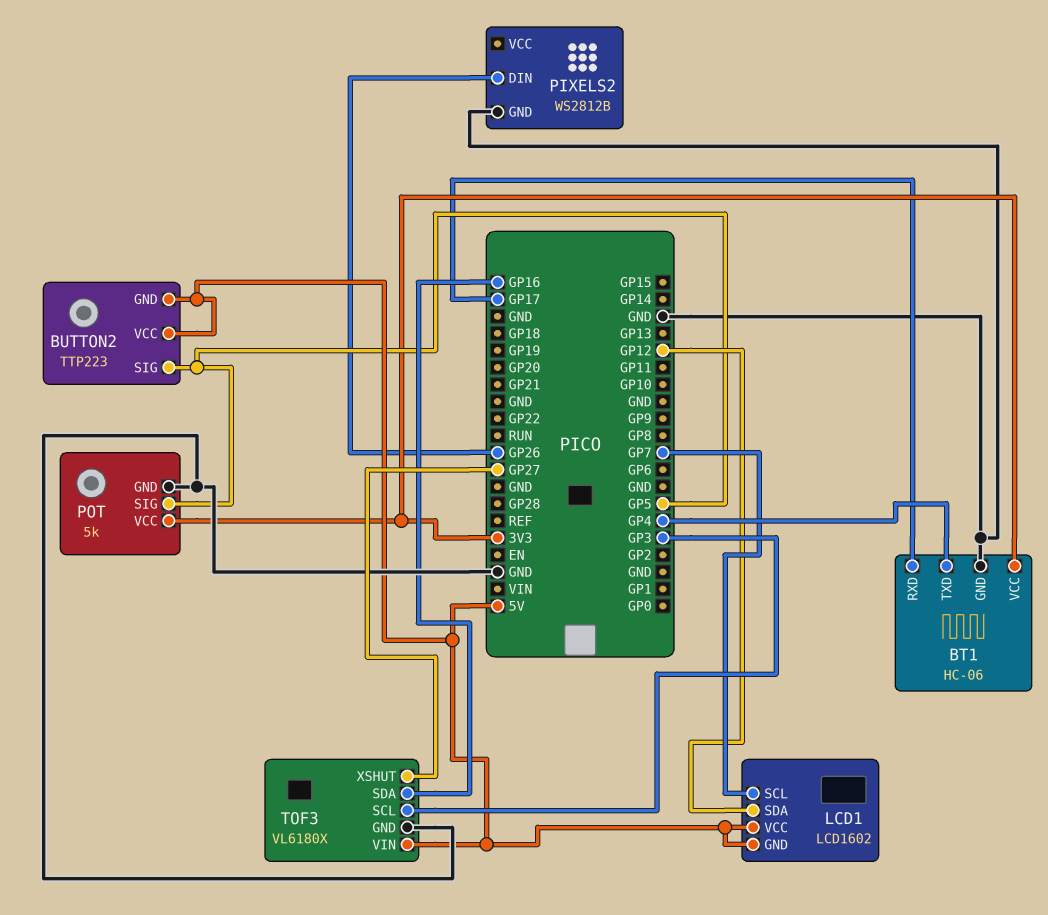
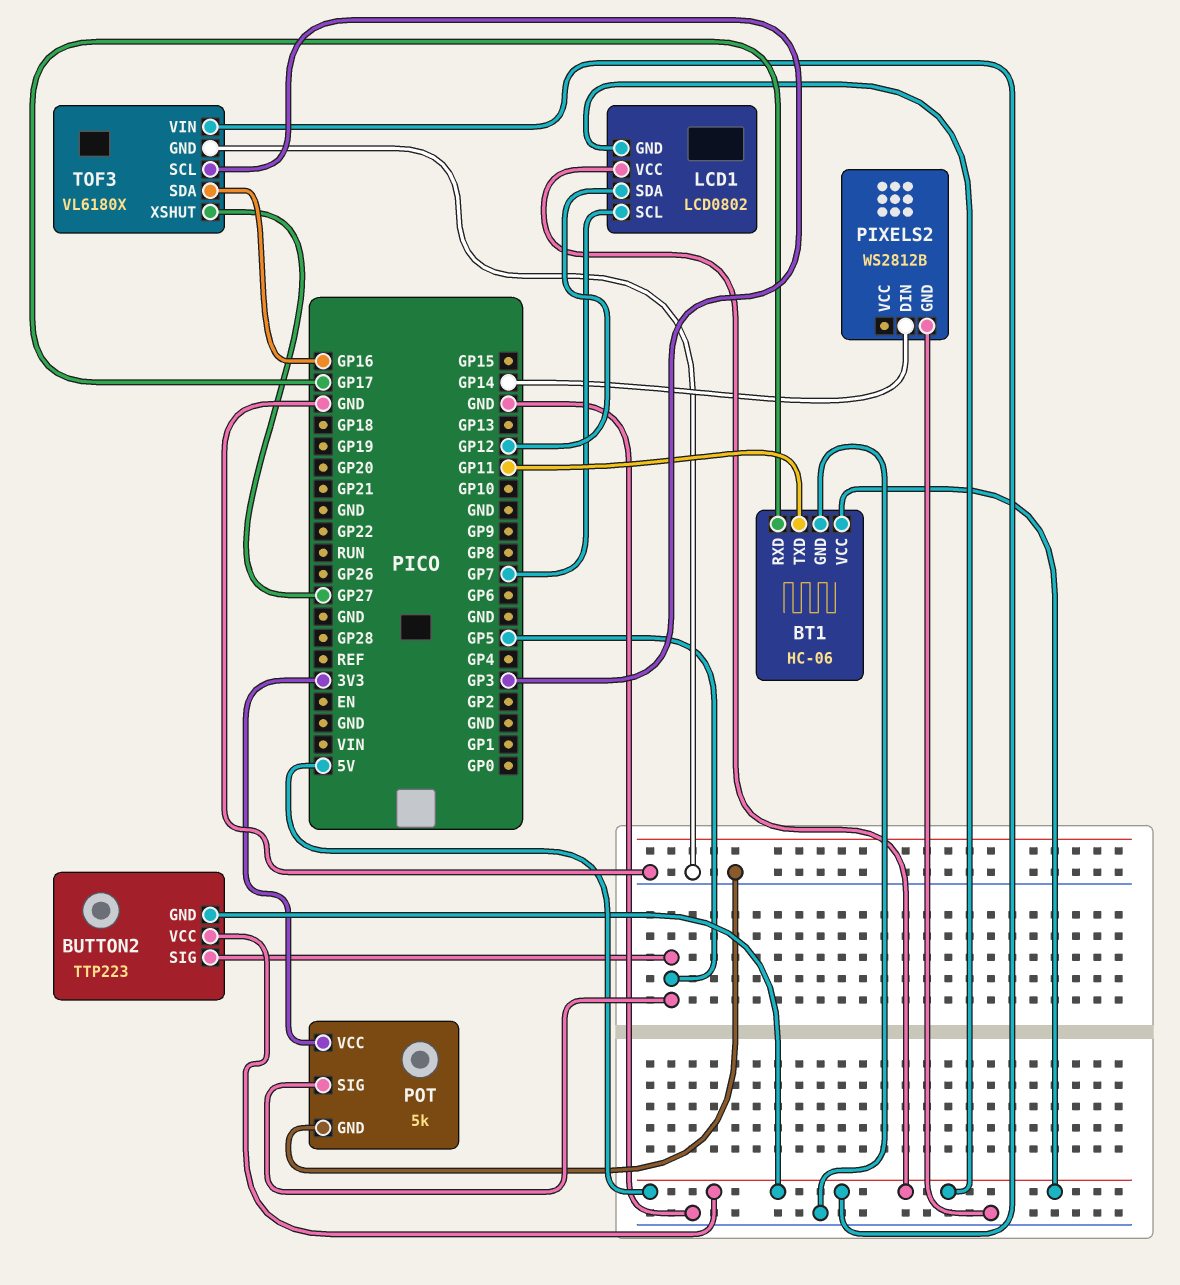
BT1 pin TXD: GP4 -> GP11
BT1 pin VCC: 3V3 -> 5V
LCD1: LCD1602 -> LCD0802
PIXELS2 pin DIN: GP26 -> GP14

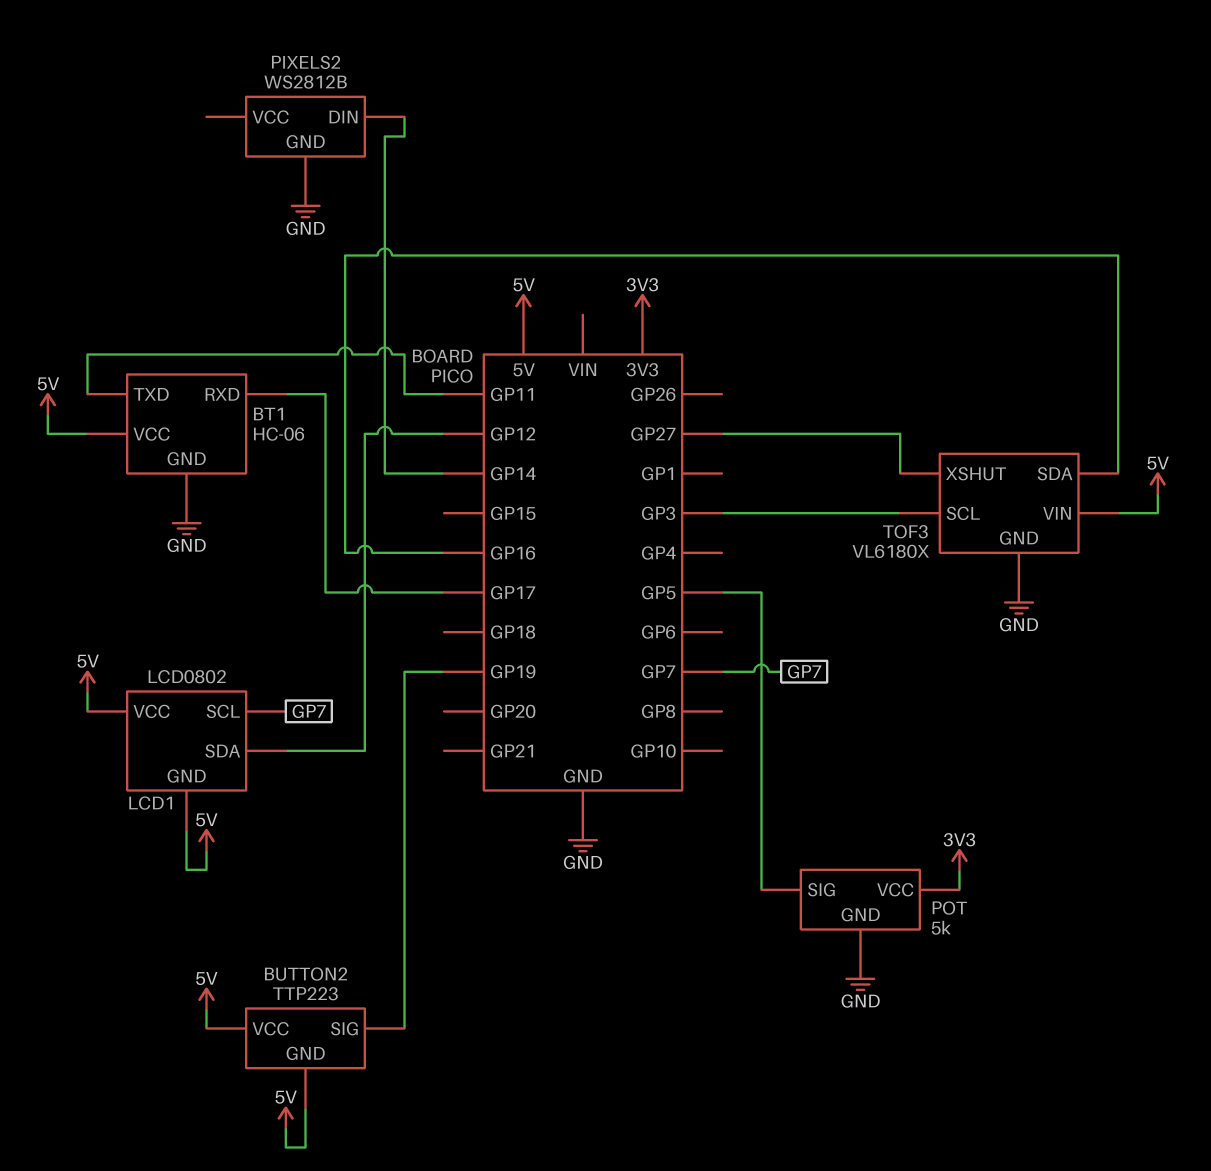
BUTTON2 pin SIG: GP5 -> GP19

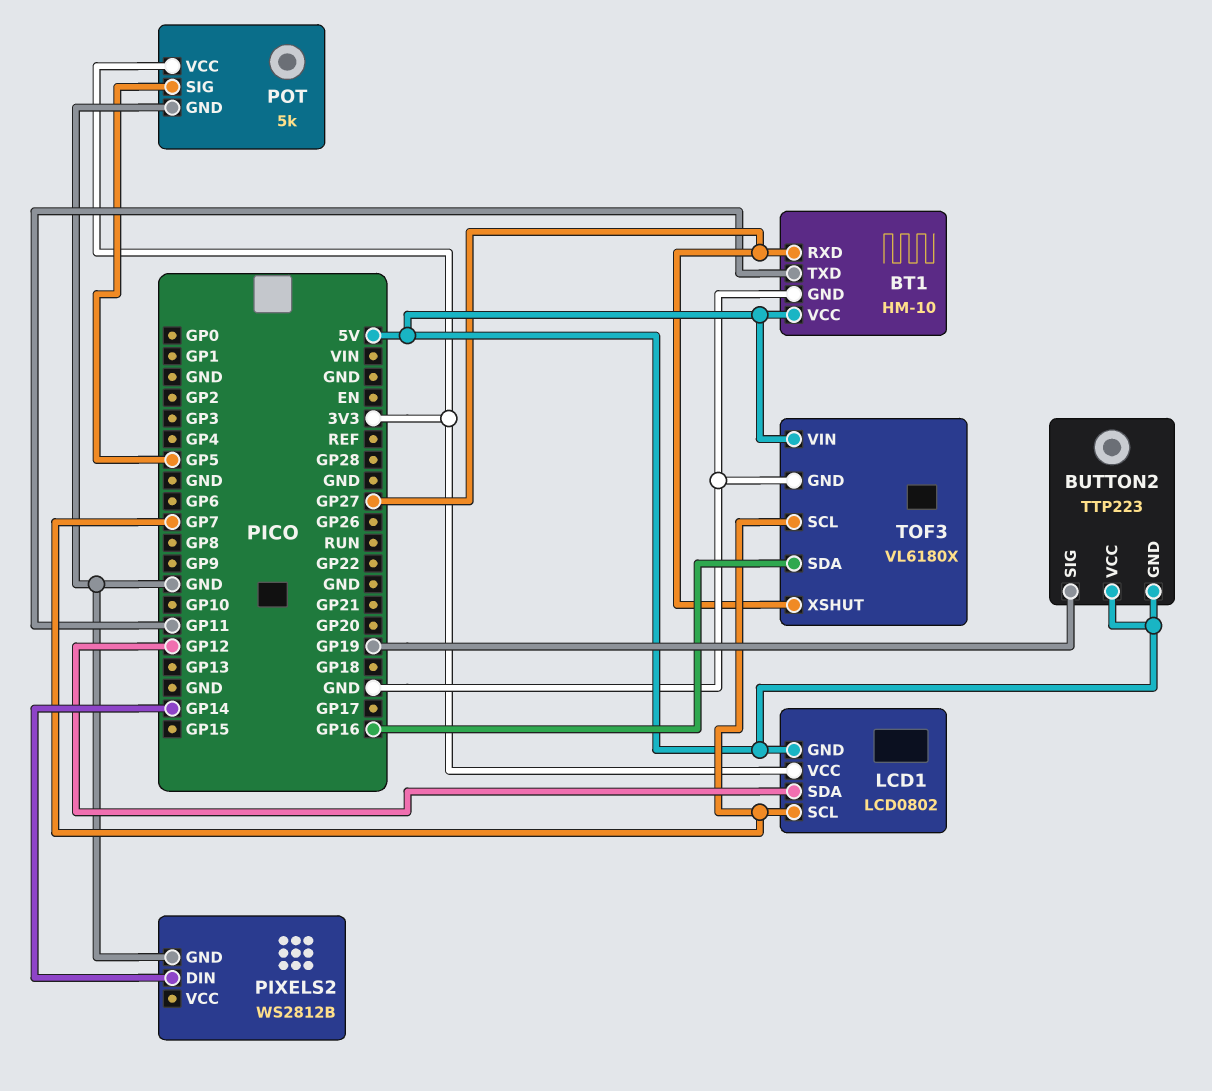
BT1: HC-06 -> HM-10
BT1 pin RXD: GP17 -> GP27
LCD1 pin VCC: 5V -> 3V3
TOF3 pin SCL: GP3 -> GP7

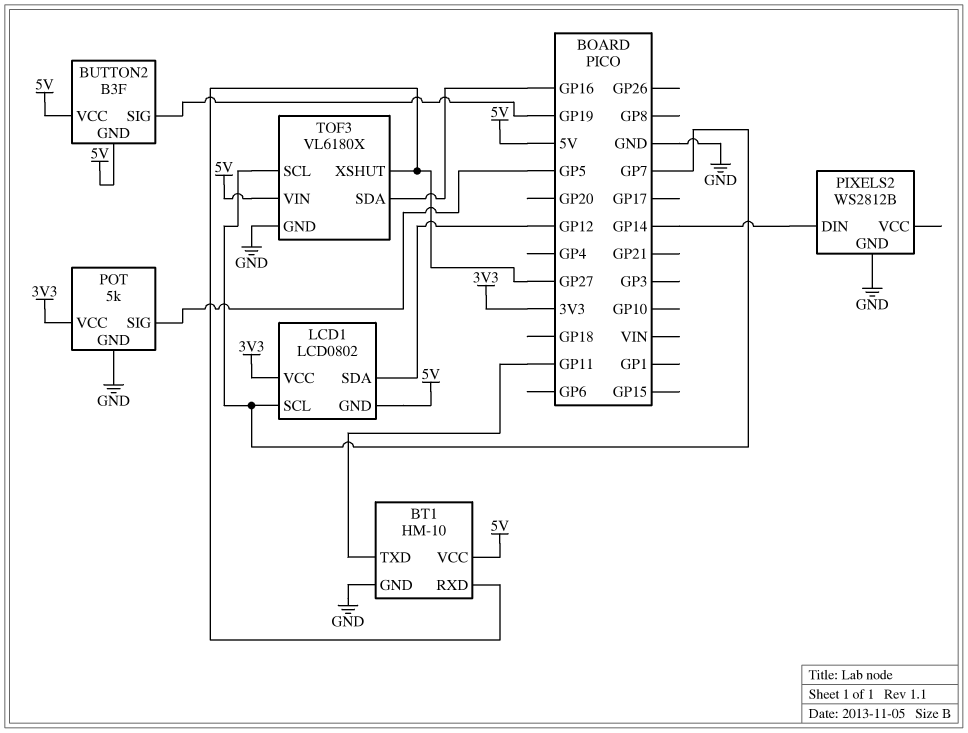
BUTTON2: TTP223 -> B3F

